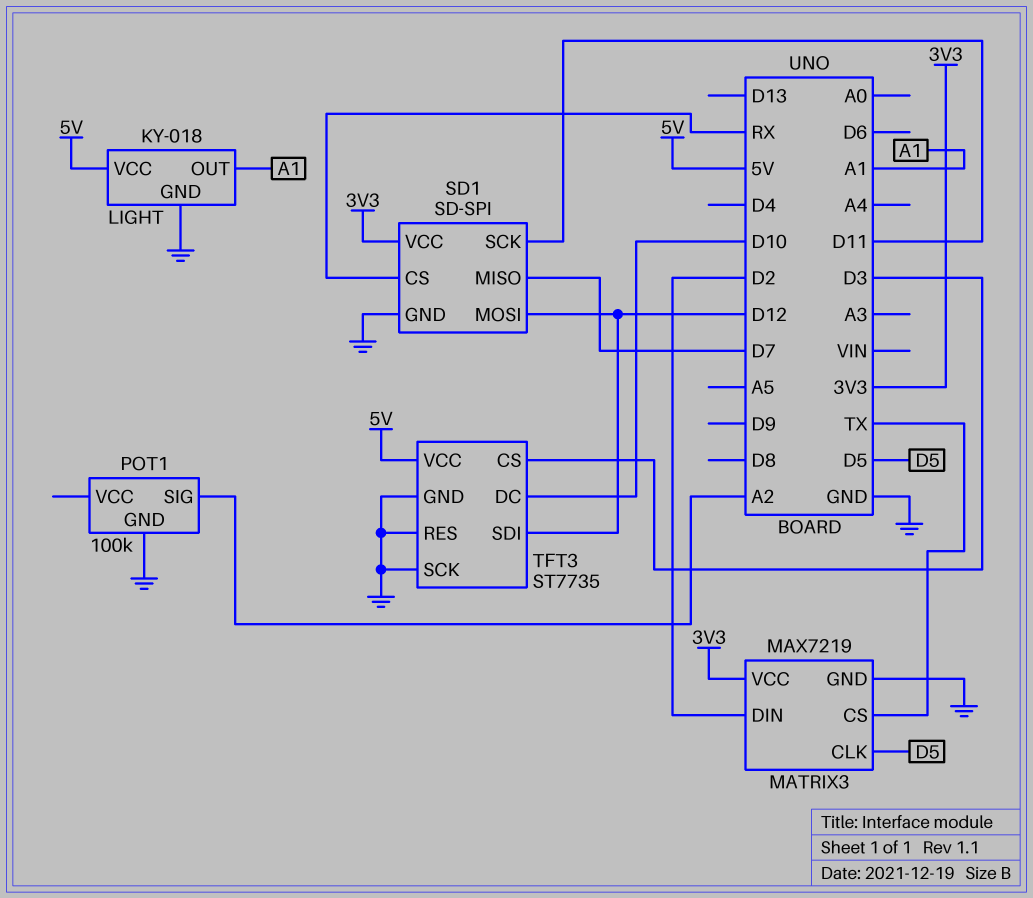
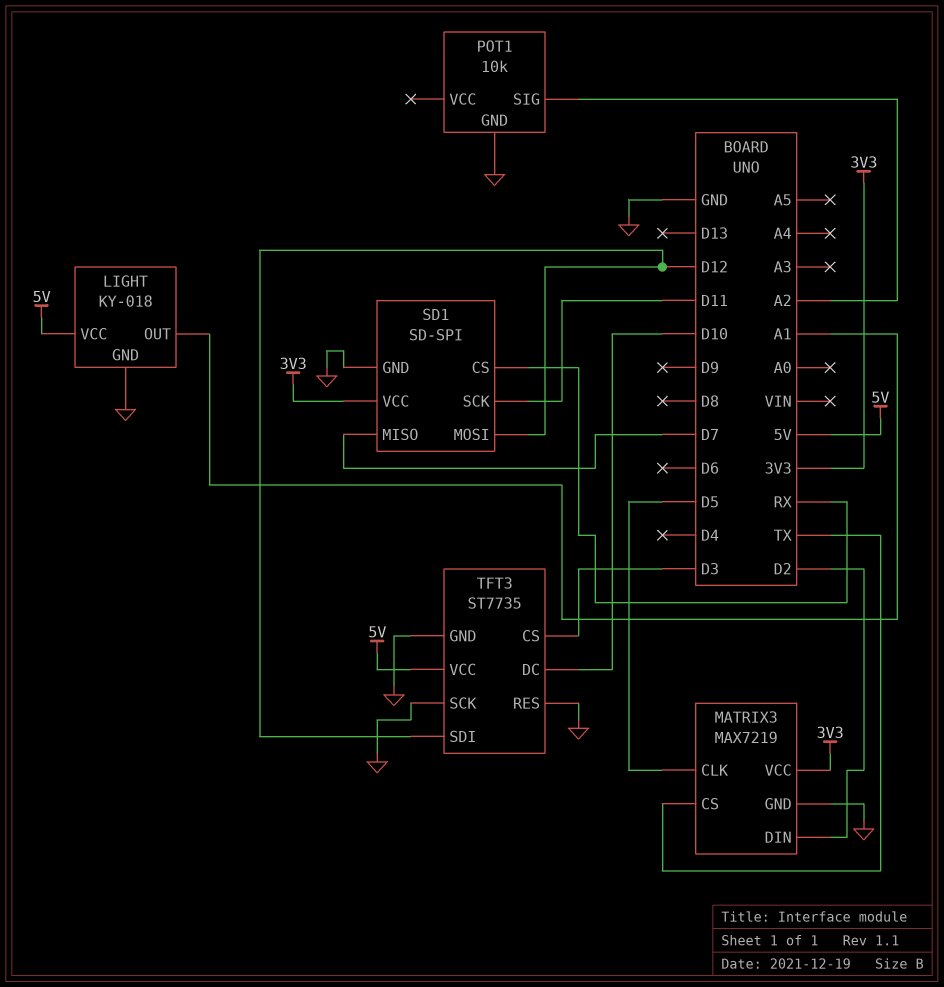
POT1: 100k -> 10k

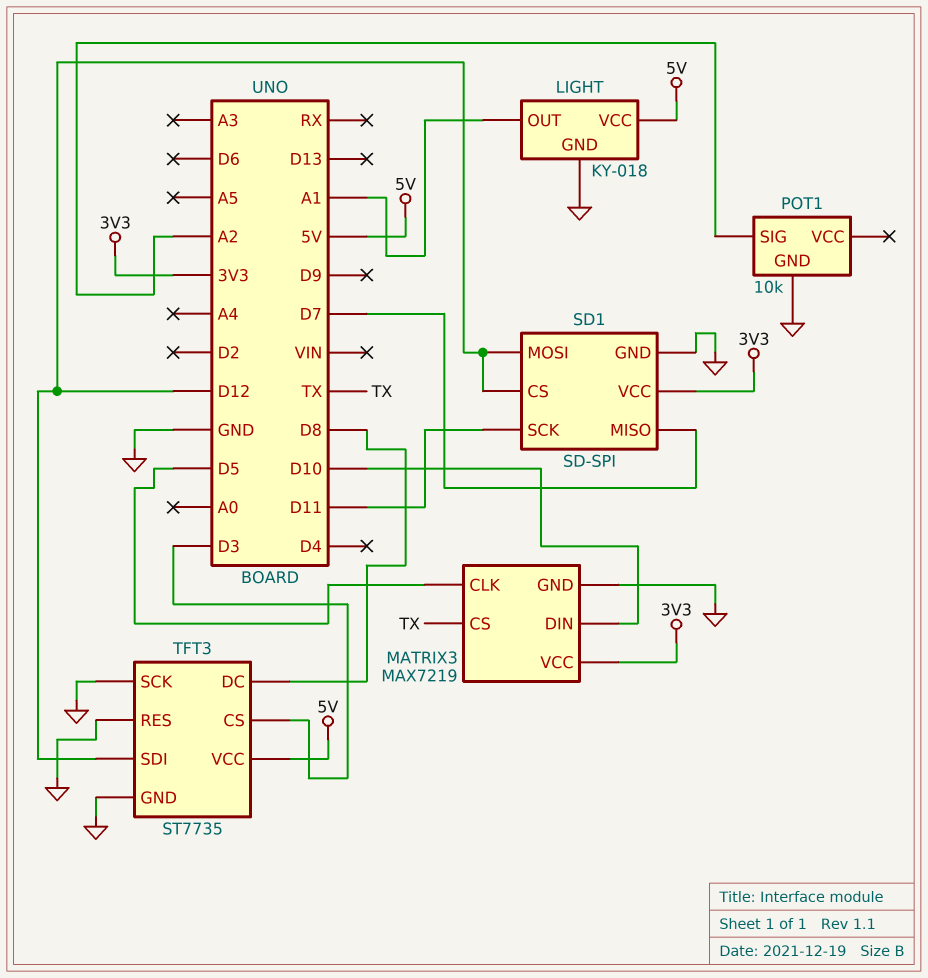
MATRIX3 pin DIN: D2 -> D10
SD1 pin CS: RX -> D12
TFT3 pin DC: D10 -> D8

